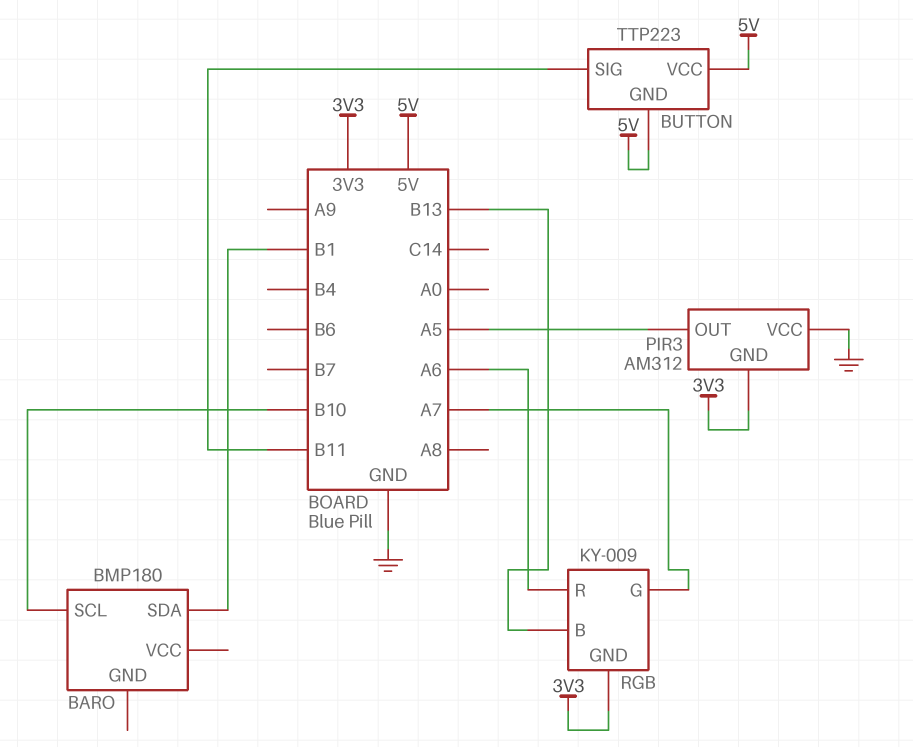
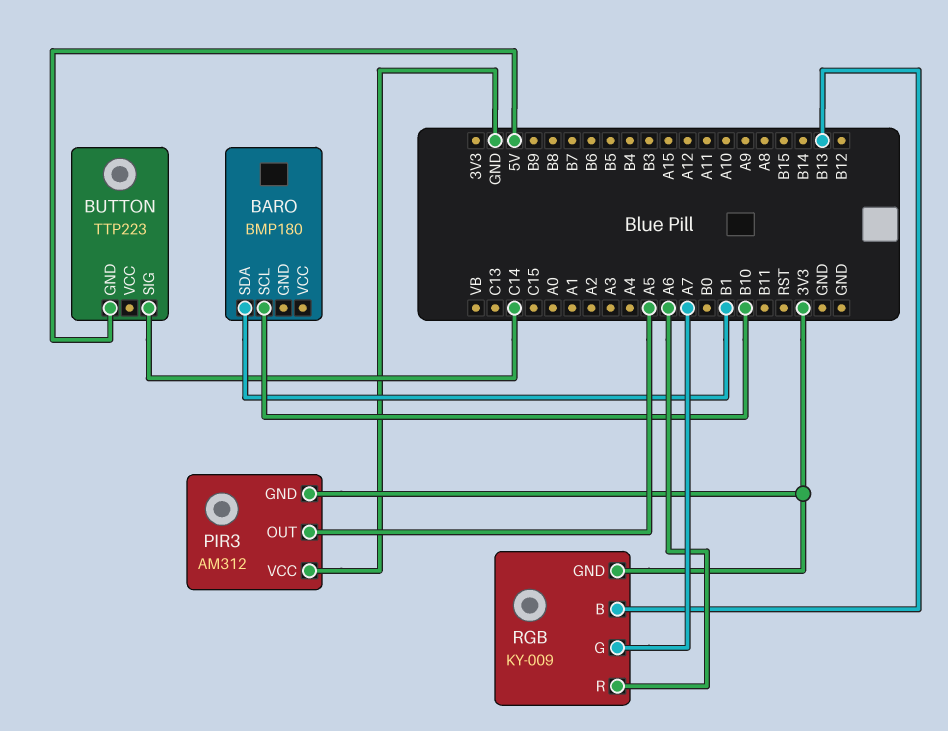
BUTTON pin SIG: B11 -> C14
BUTTON pin VCC: 5V -> none

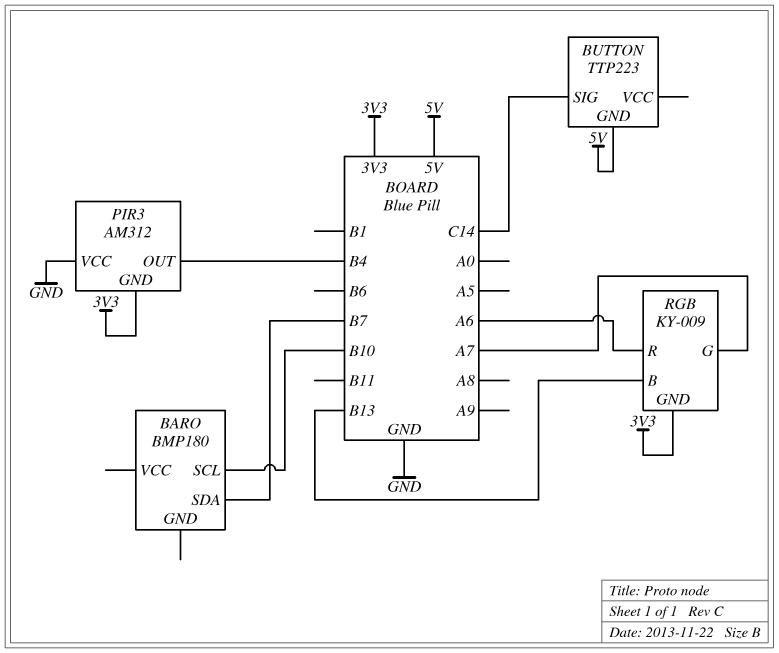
BARO pin SDA: B1 -> B7
PIR3 pin OUT: A5 -> B4

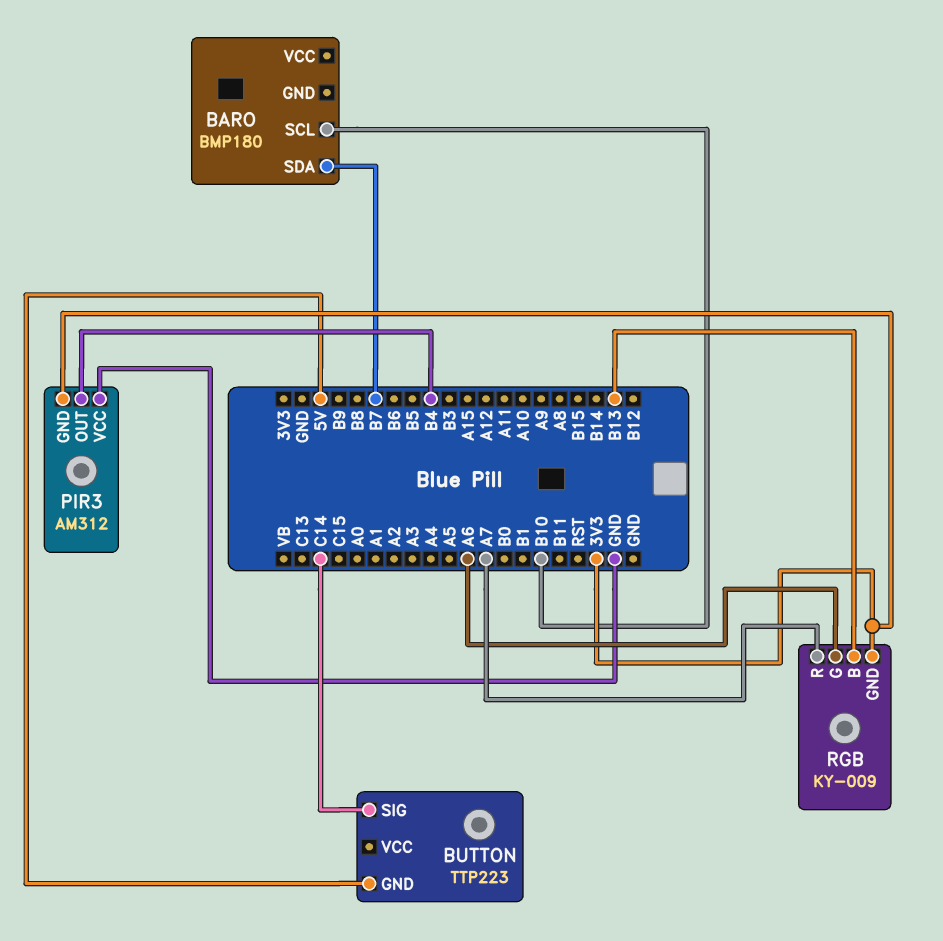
RGB pin G: A7 -> A6
RGB pin R: A6 -> A7

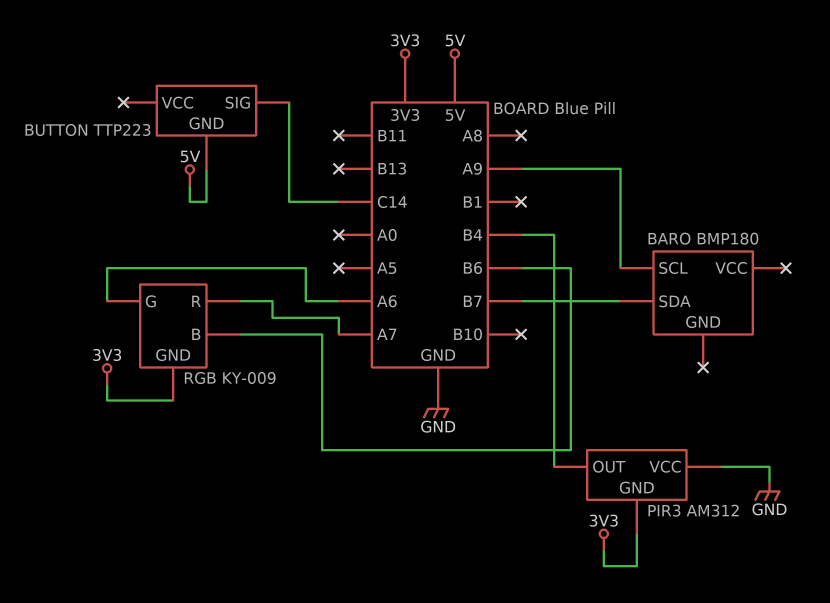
BARO pin SCL: B10 -> A9
RGB pin B: B13 -> B6

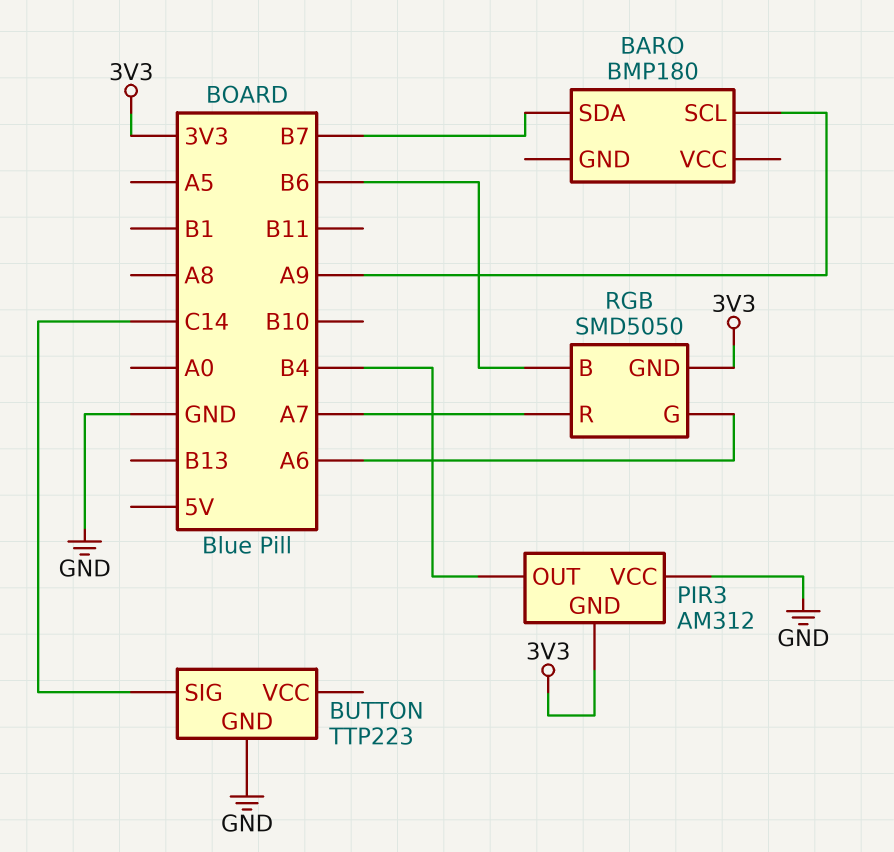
BUTTON pin GND: 5V -> GND
RGB: KY-009 -> SMD5050

